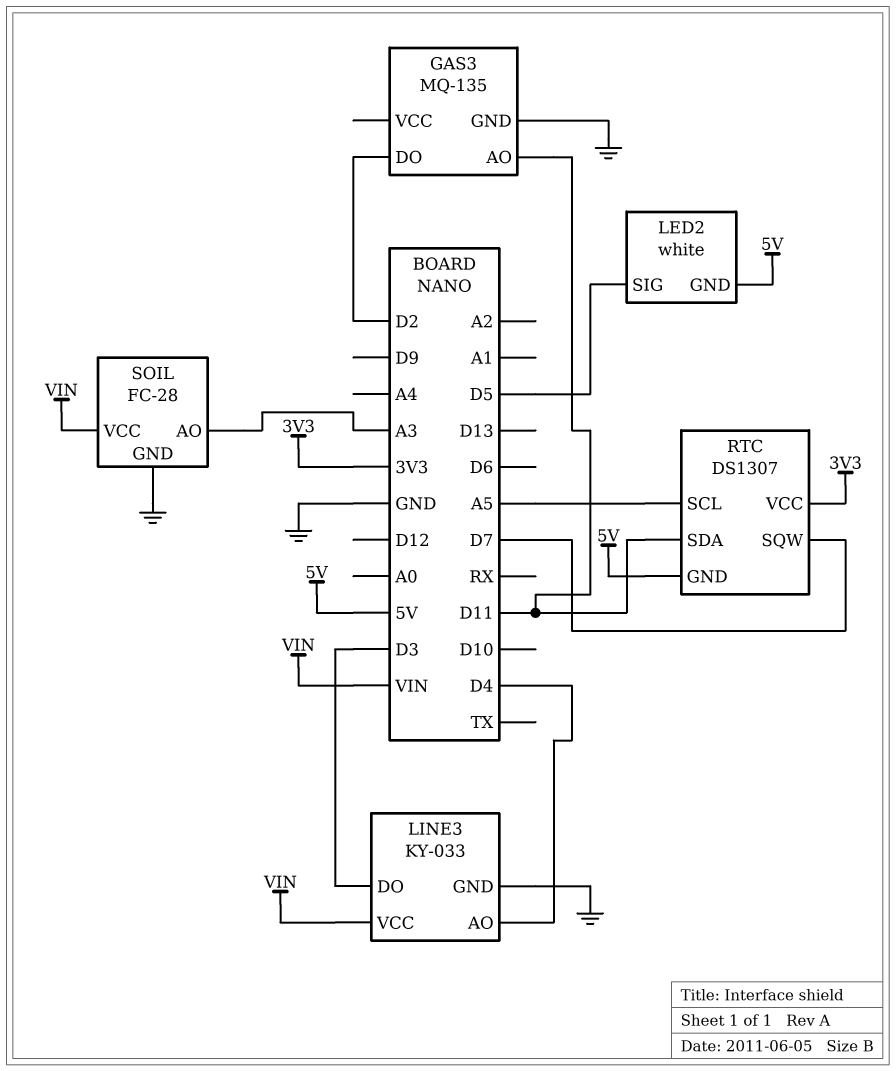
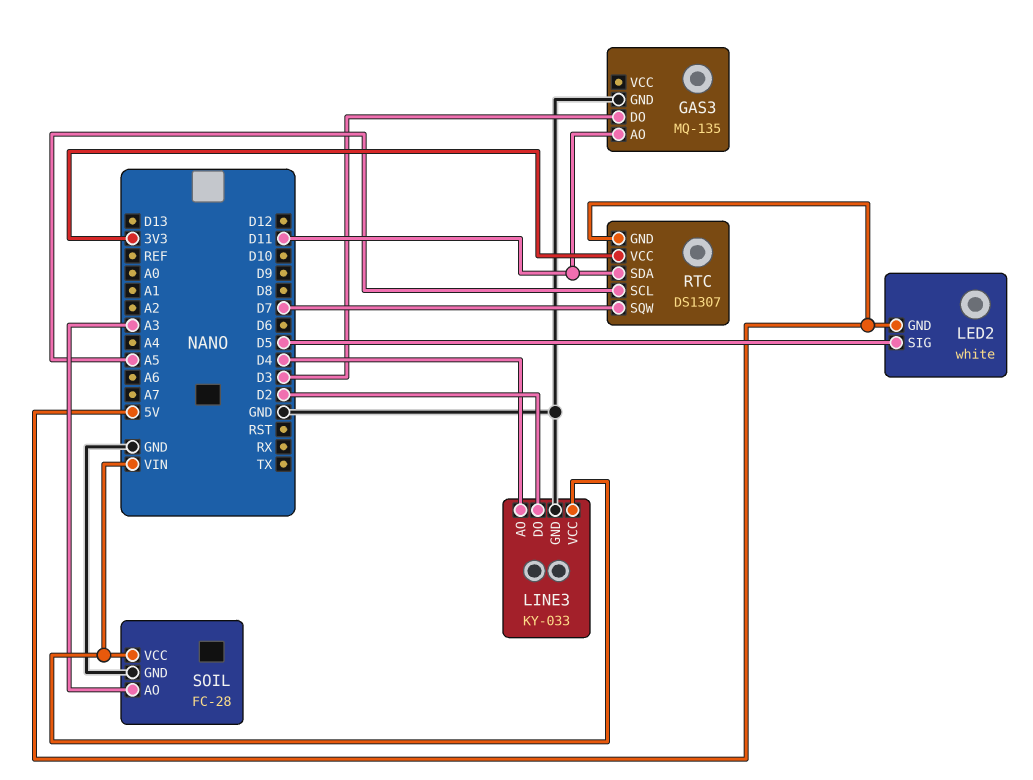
GAS3 pin DO: D2 -> D3
LINE3 pin DO: D3 -> D2

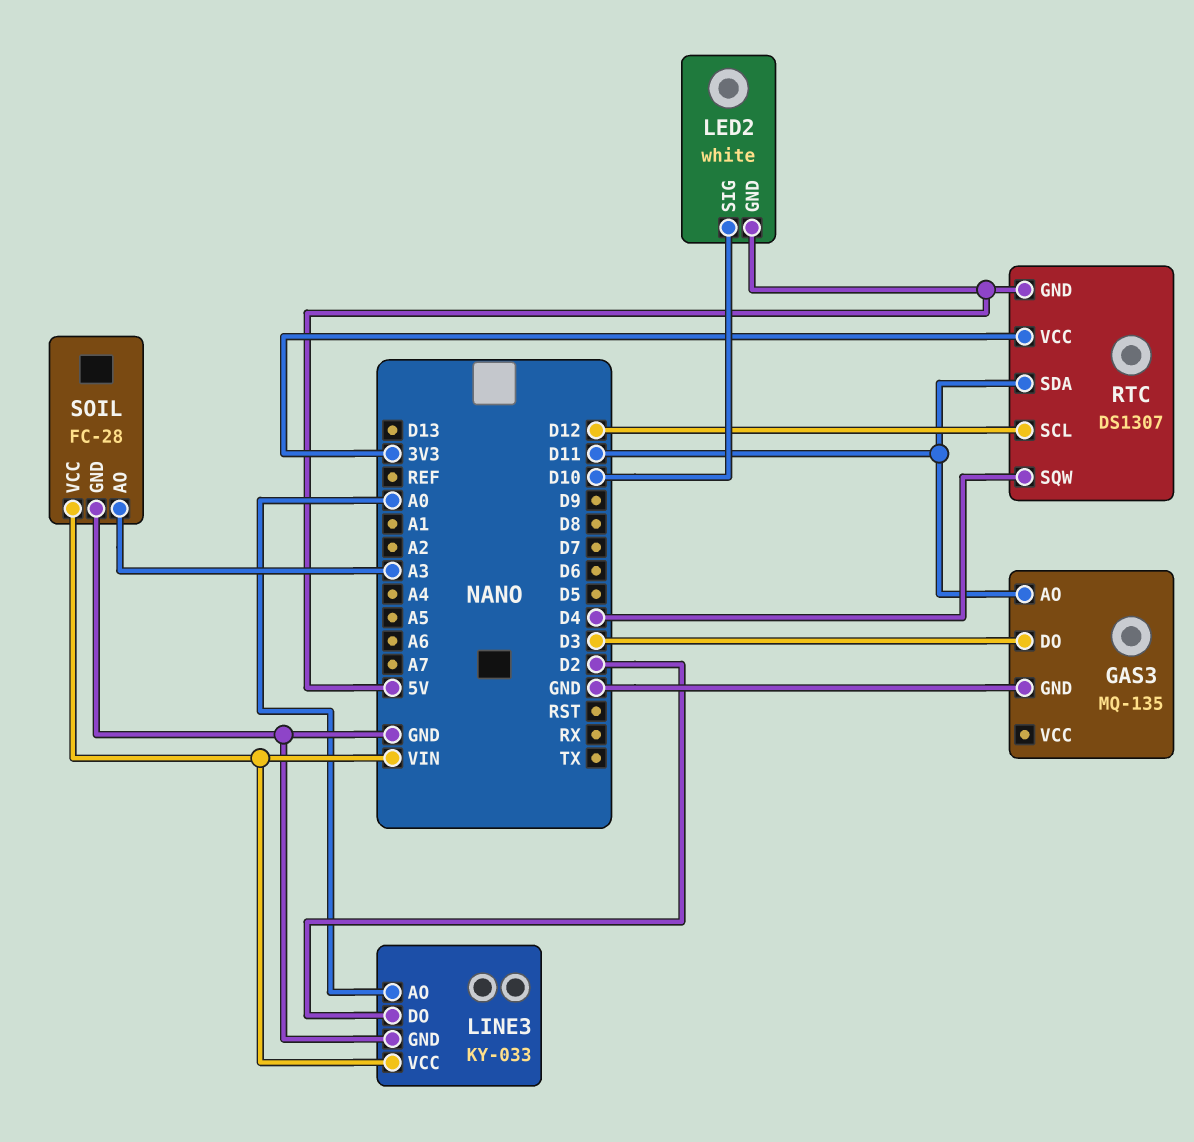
LED2 pin SIG: D5 -> D10
LINE3 pin AO: D4 -> A0
RTC pin SCL: A5 -> D12
RTC pin SQW: D7 -> D4

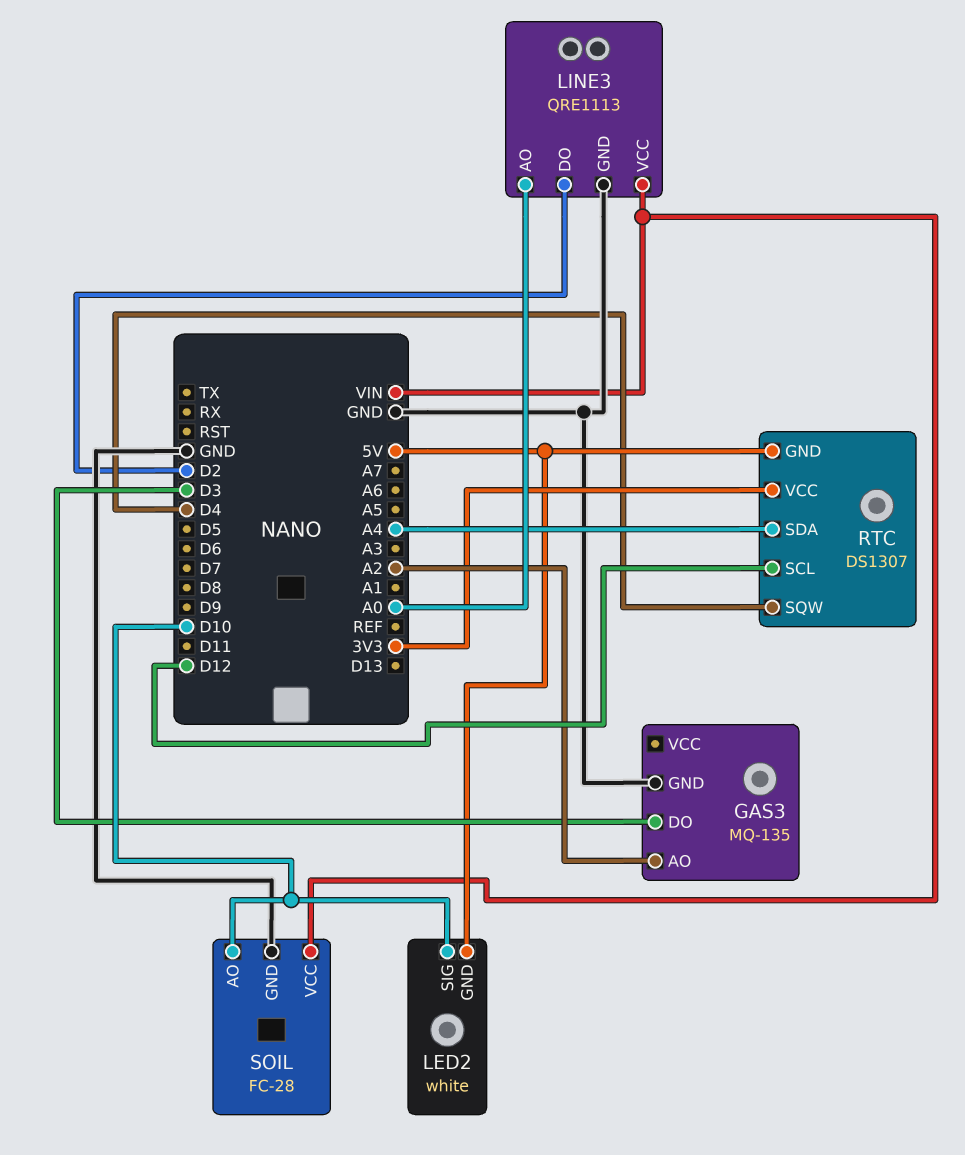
GAS3 pin AO: D11 -> A2
LINE3: KY-033 -> QRE1113
RTC pin SDA: D11 -> A4
SOIL pin AO: A3 -> D10

